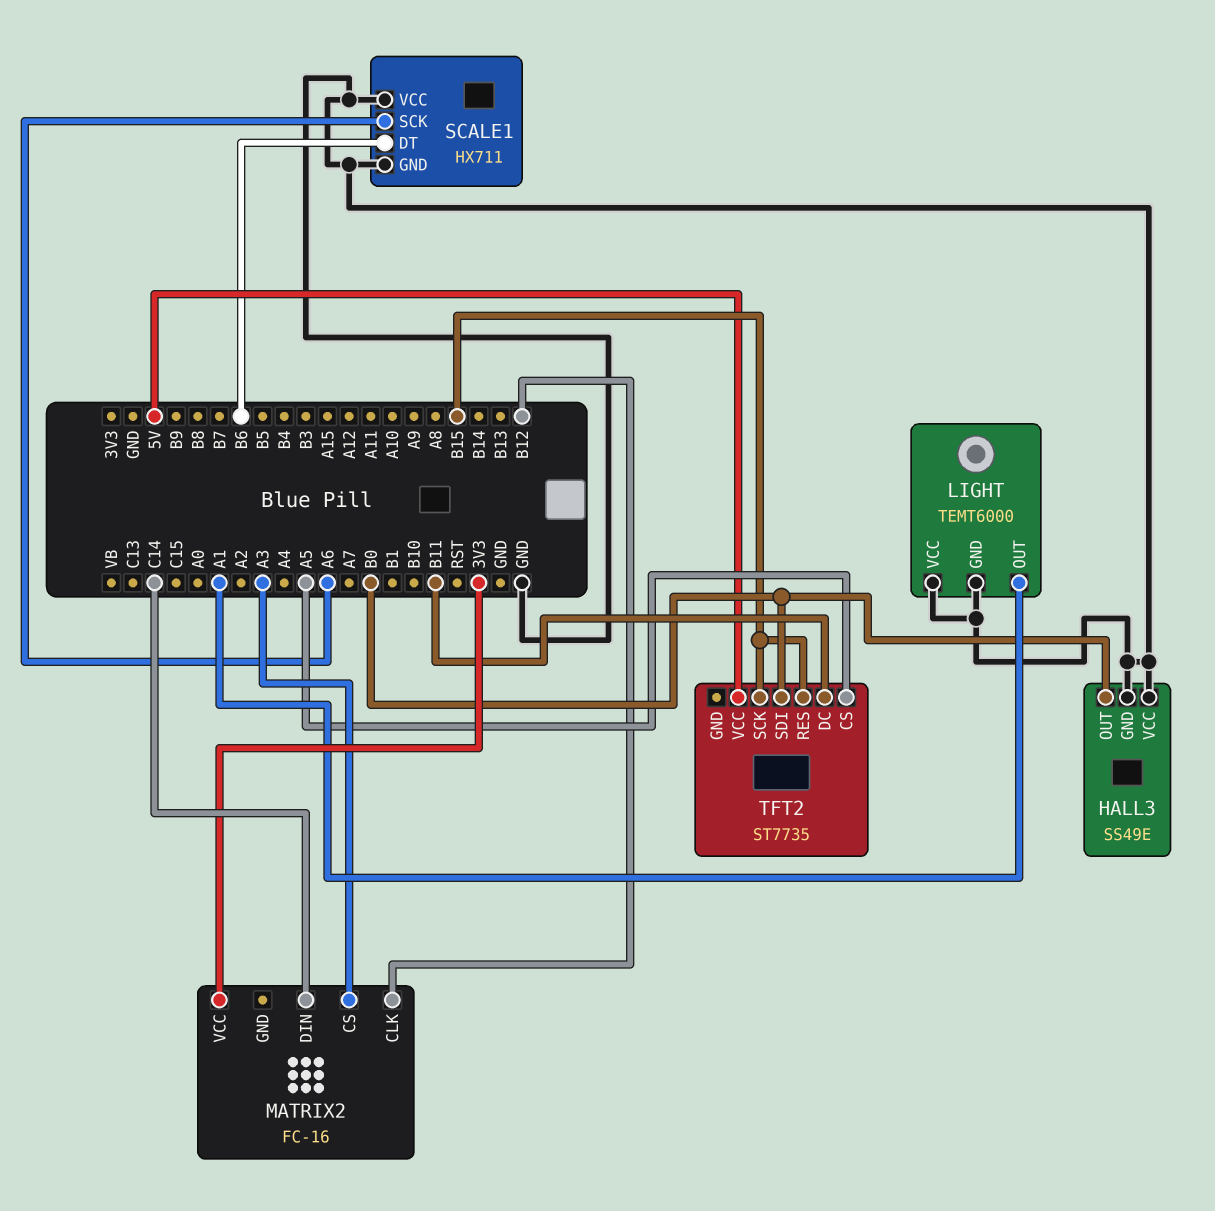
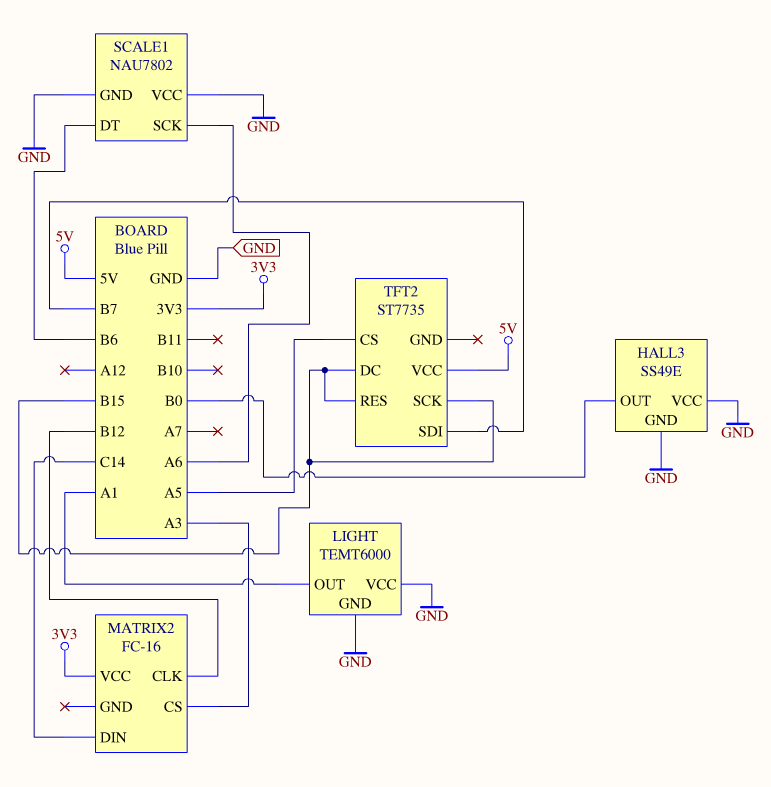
SCALE1: HX711 -> NAU7802
TFT2 pin DC: B11 -> B15
TFT2 pin SDI: B0 -> B7

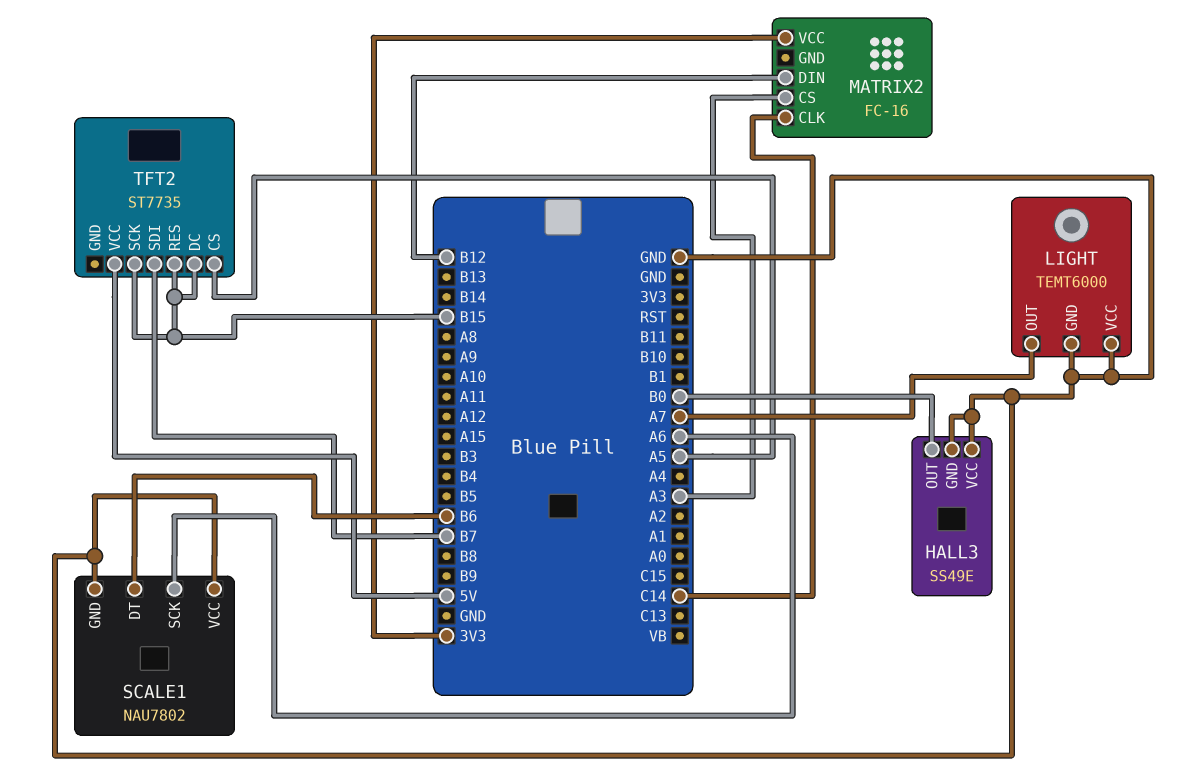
LIGHT pin OUT: A1 -> A7
MATRIX2 pin CLK: B12 -> C14
MATRIX2 pin DIN: C14 -> B12

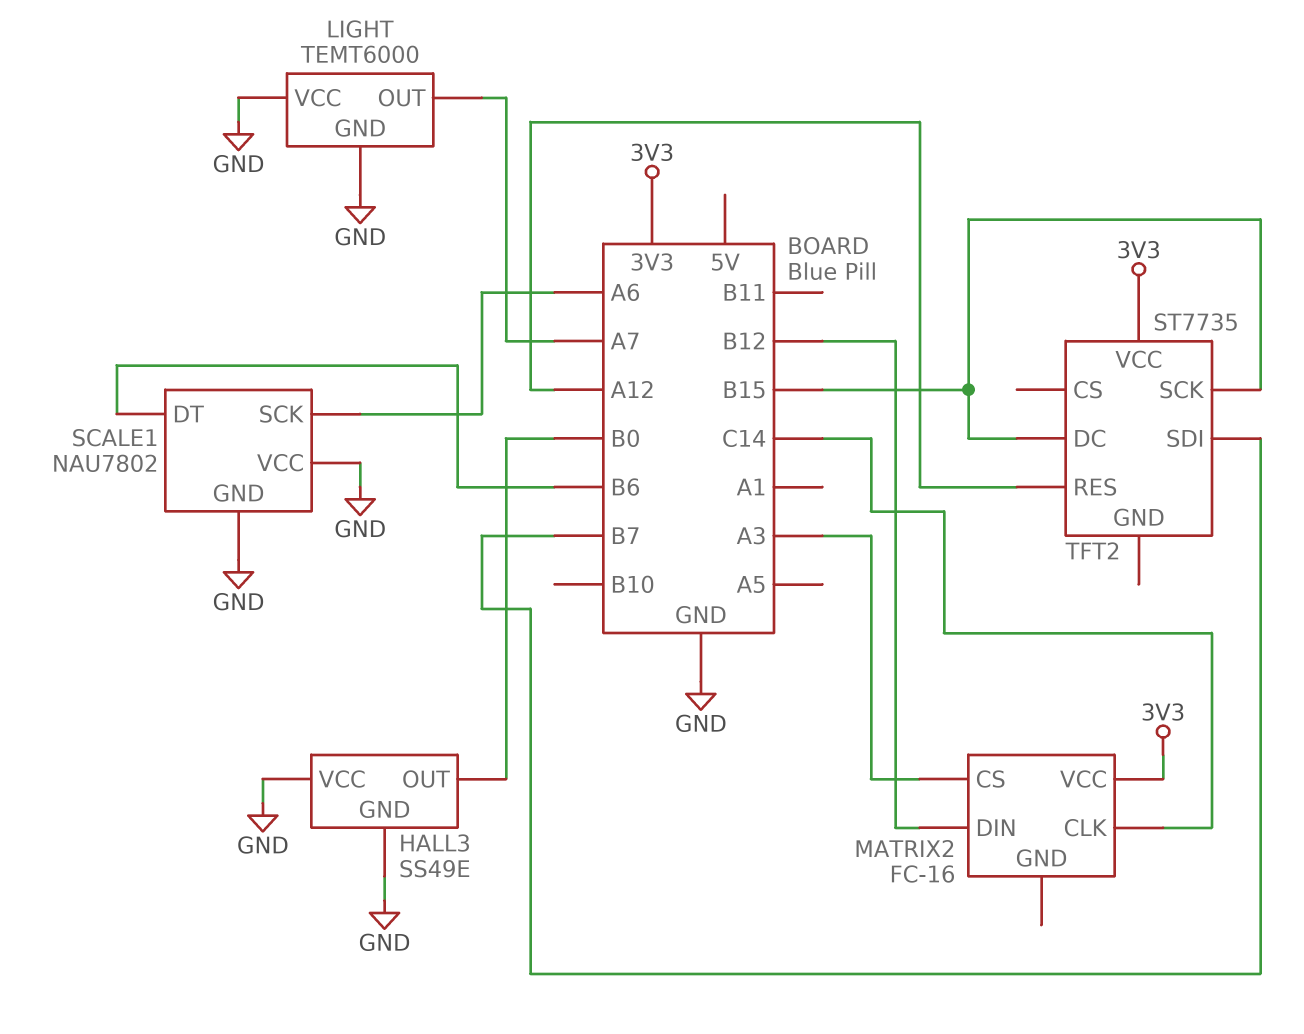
TFT2 pin CS: A5 -> none
TFT2 pin RES: B15 -> A12
TFT2 pin VCC: 5V -> 3V3

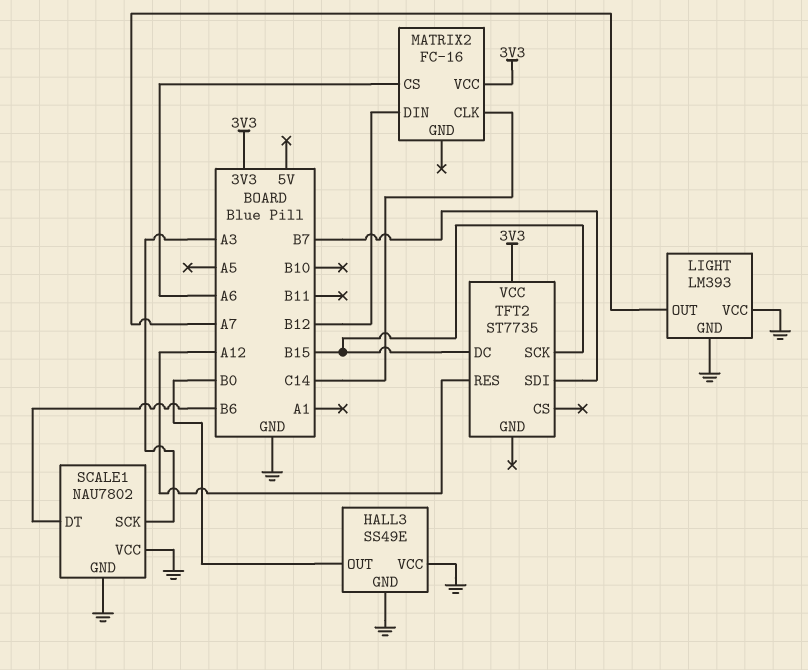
LIGHT: TEMT6000 -> LM393
MATRIX2 pin CS: A3 -> A6
SCALE1 pin SCK: A6 -> A3

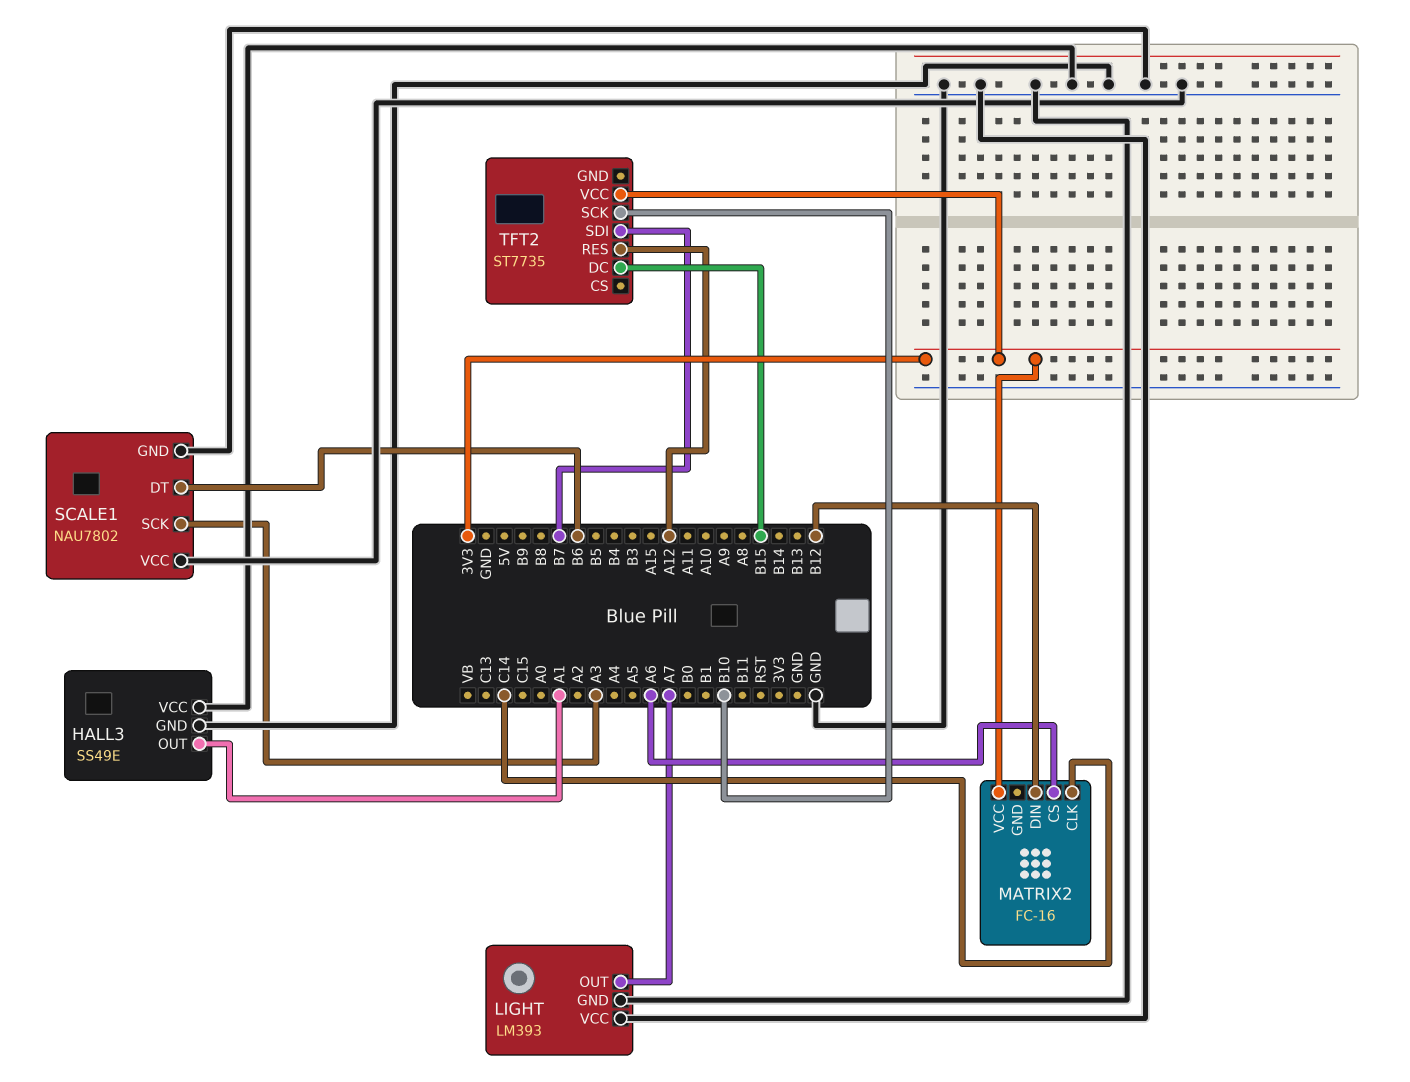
HALL3 pin OUT: B0 -> A1
TFT2 pin SCK: B15 -> B10

